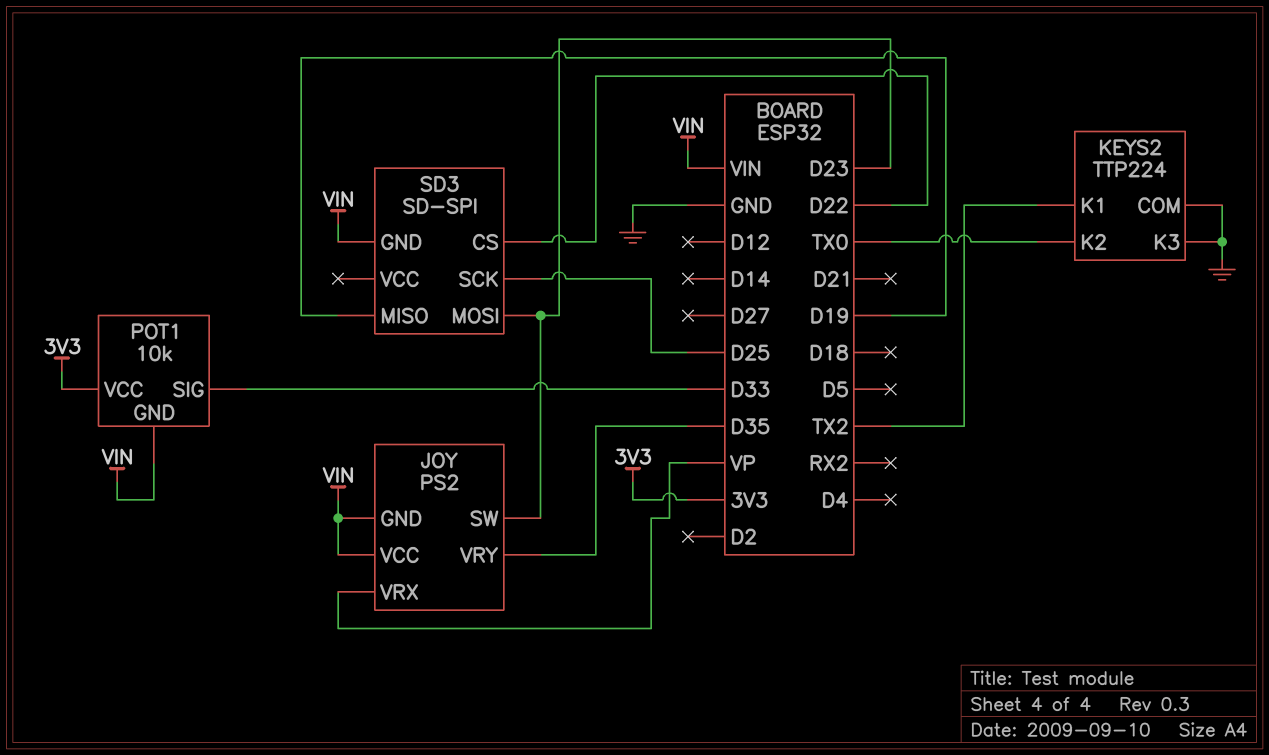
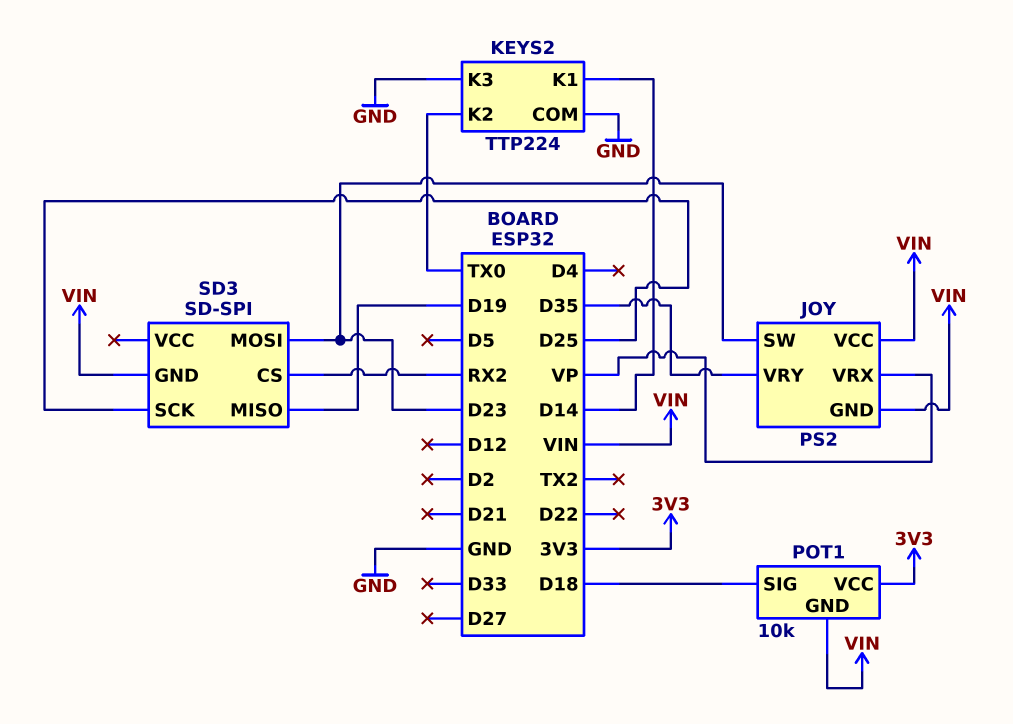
KEYS2 pin K1: TX2 -> D14
POT1 pin SIG: D33 -> D18
SD3 pin CS: D22 -> RX2

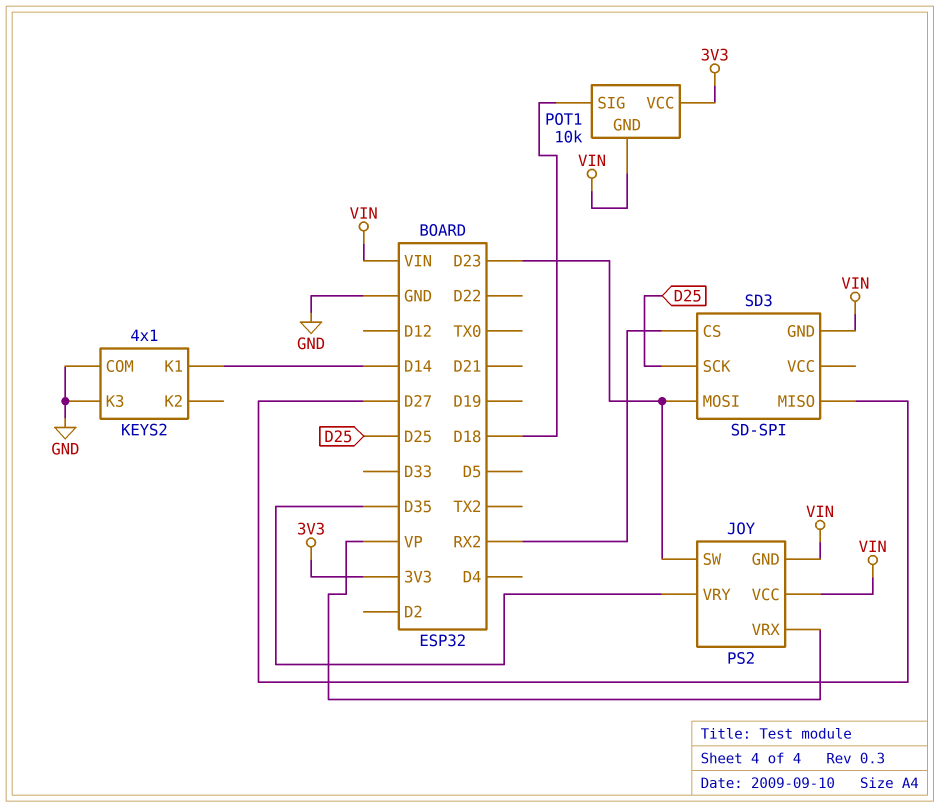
KEYS2: TTP224 -> 4x1
KEYS2 pin K2: TX0 -> none
SD3 pin MISO: D19 -> D27

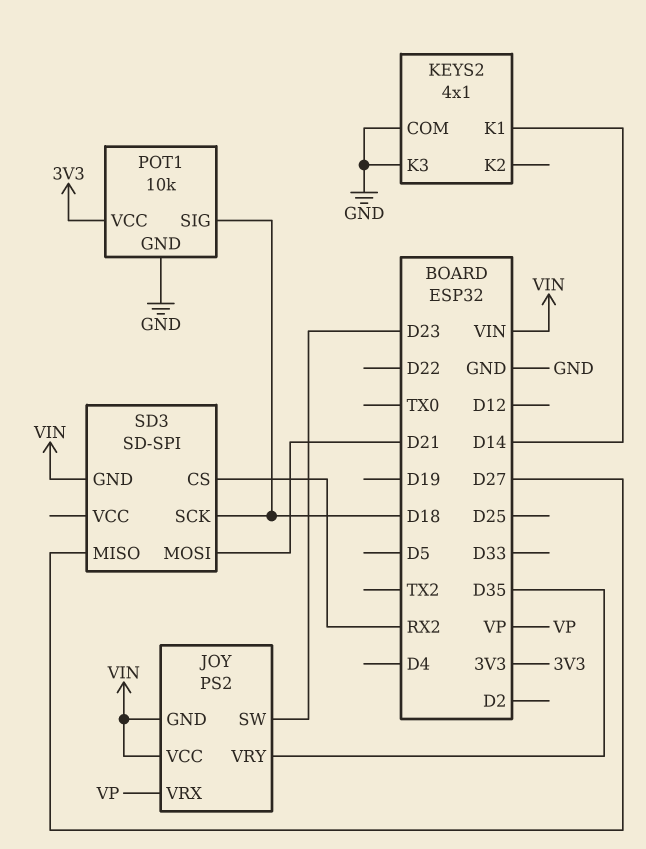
POT1 pin GND: VIN -> GND
SD3 pin MOSI: D23 -> D21
SD3 pin SCK: D25 -> D18

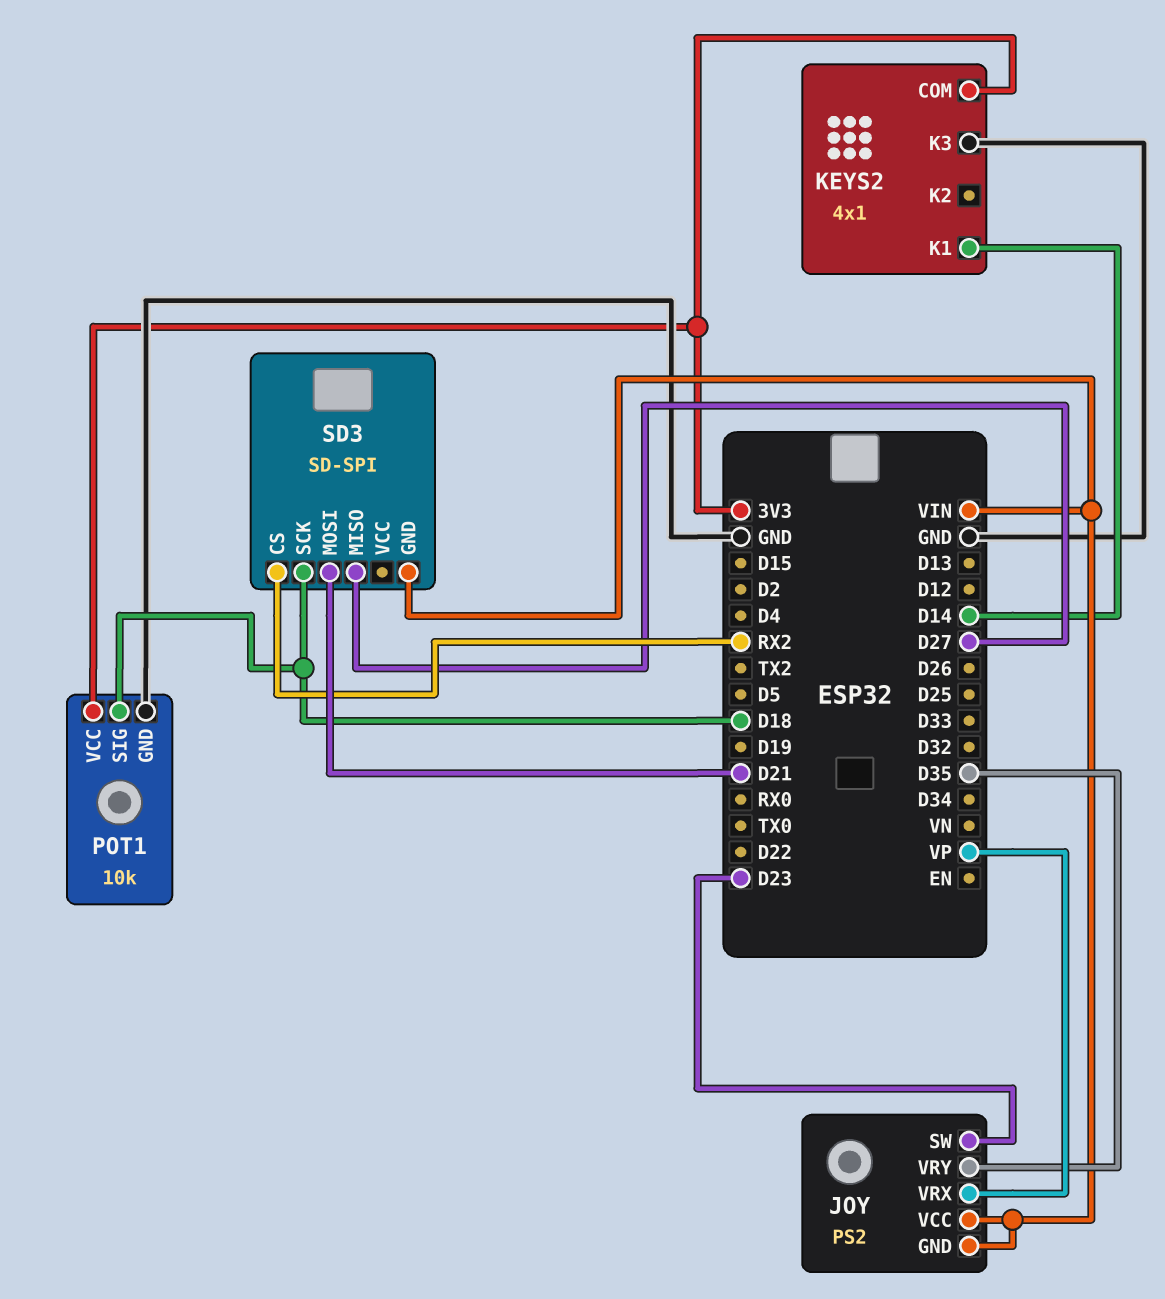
KEYS2 pin COM: GND -> 3V3

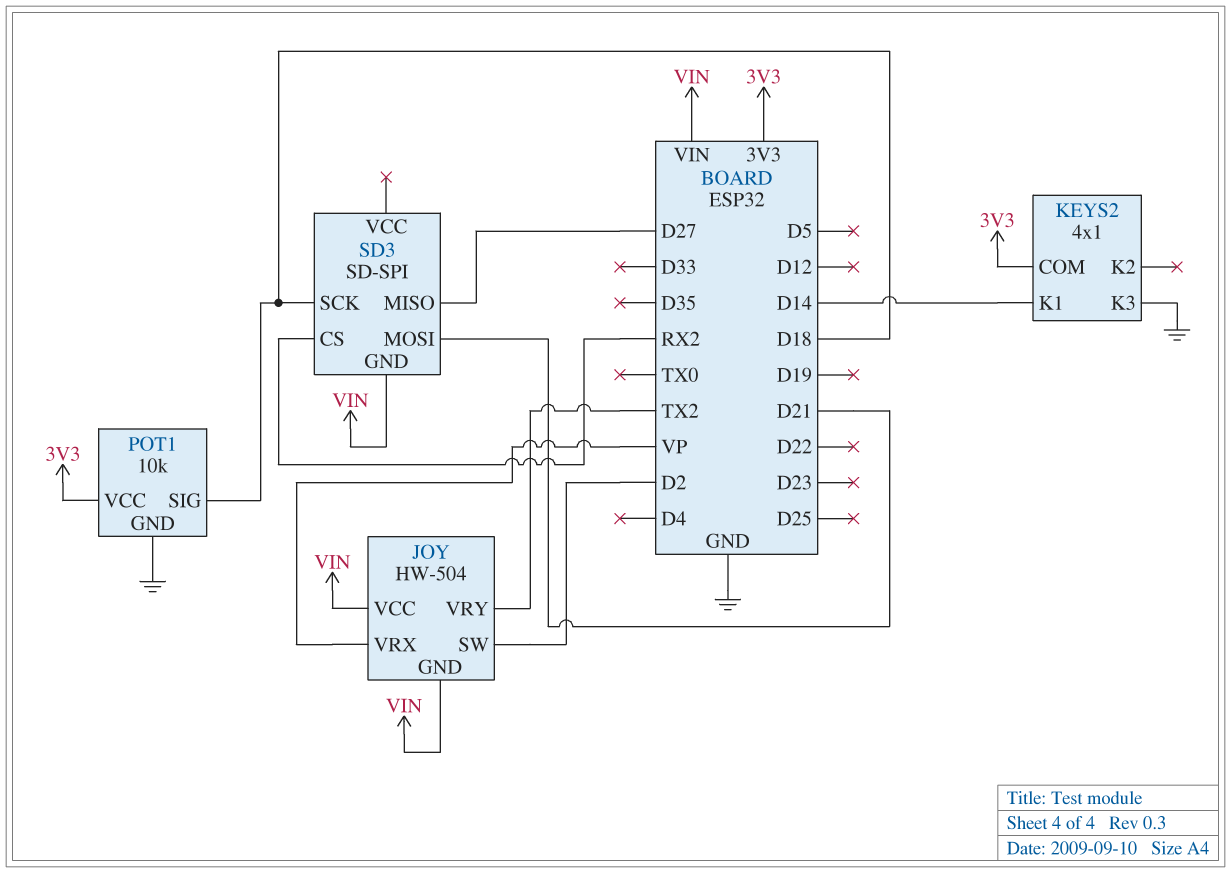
JOY: PS2 -> HW-504
JOY pin SW: D23 -> D2
JOY pin VRY: D35 -> TX2

